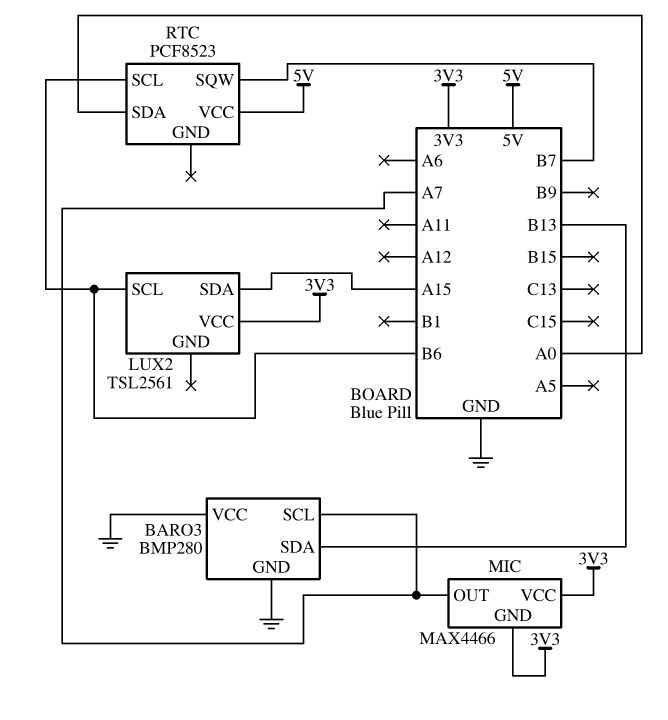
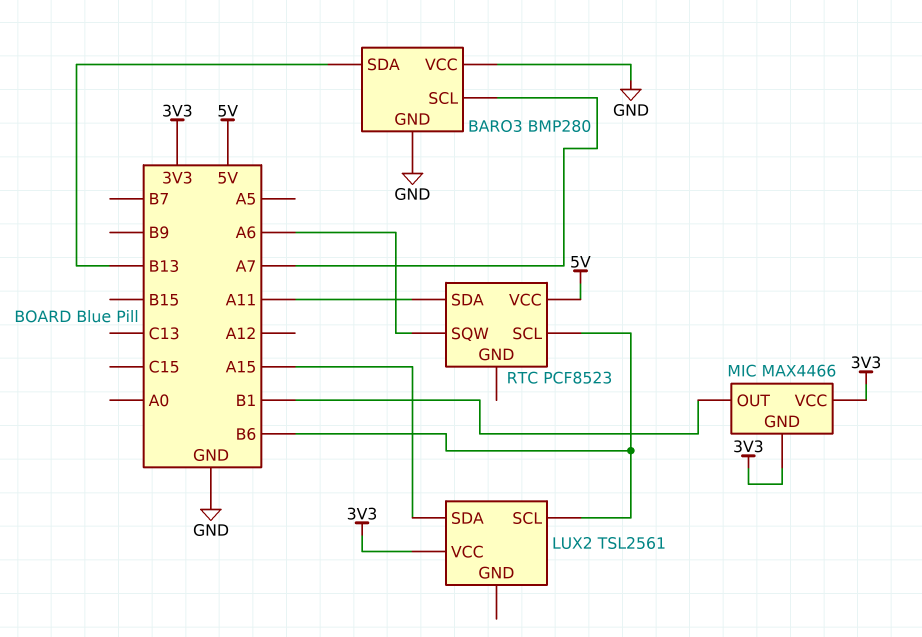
MIC pin OUT: A7 -> B1
RTC pin SDA: A0 -> A11
RTC pin SQW: B7 -> A6

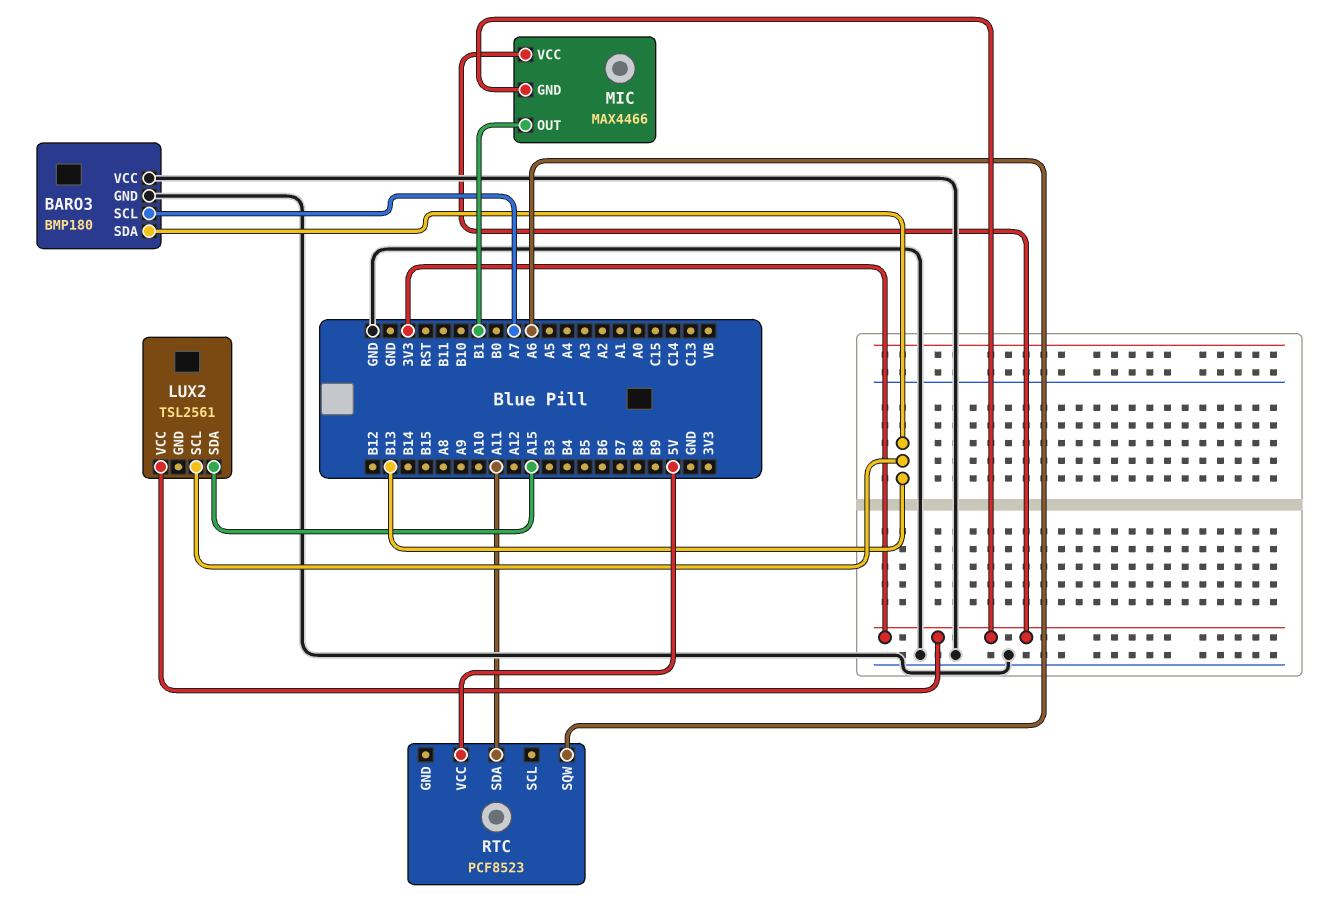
BARO3: BMP280 -> BMP180
LUX2 pin SCL: B6 -> B13
RTC pin SCL: B6 -> none

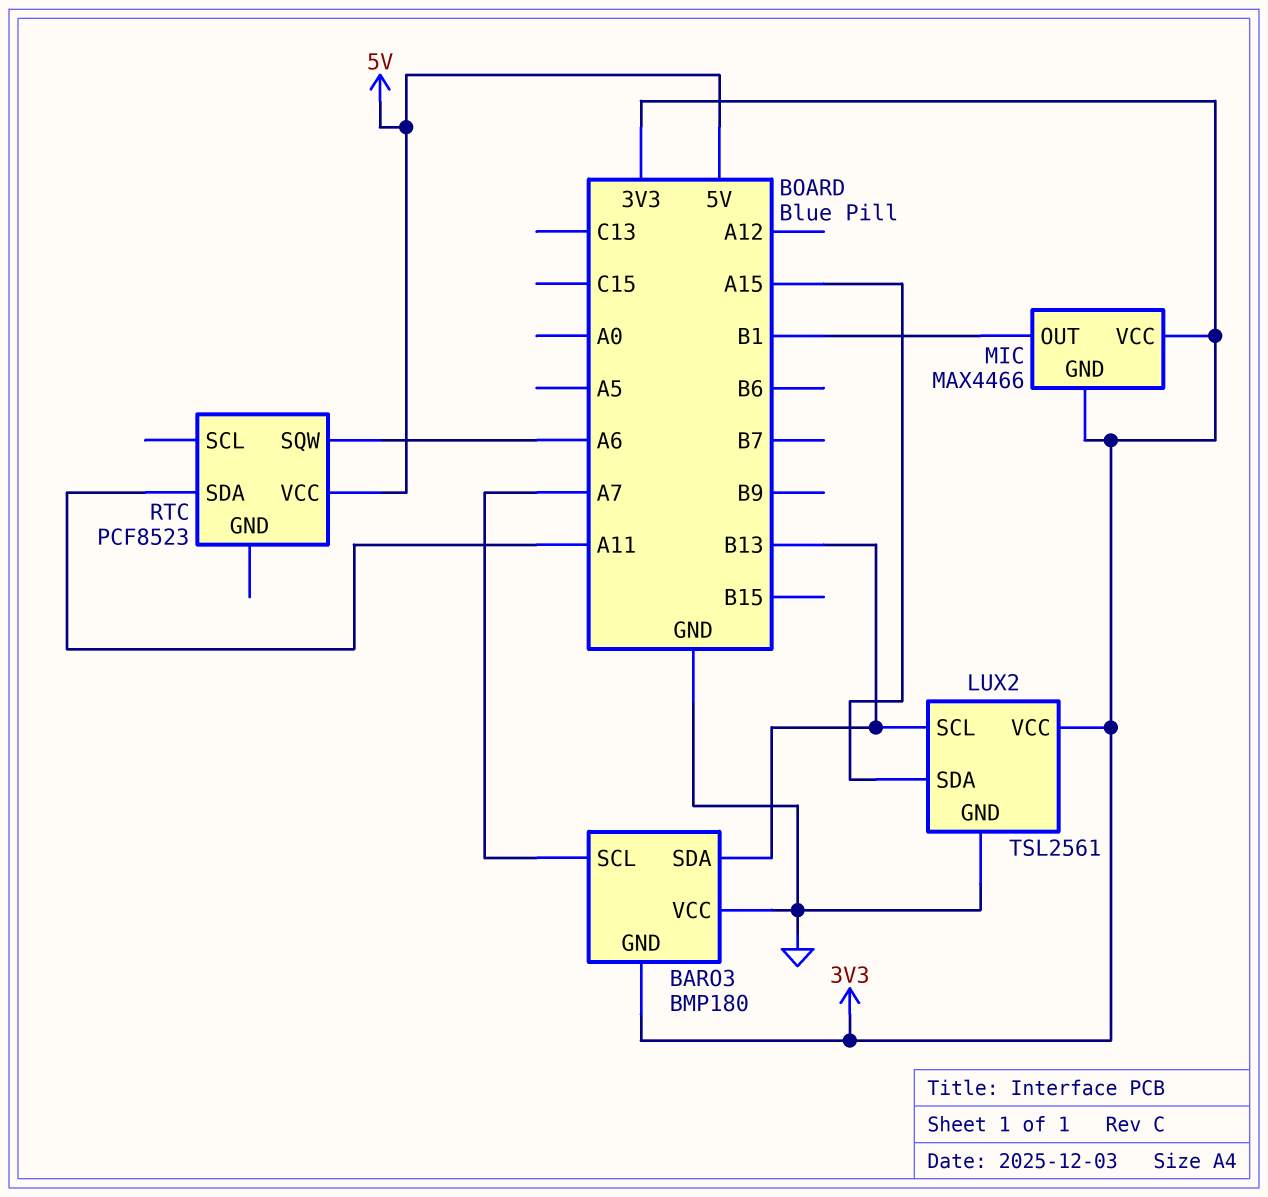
BARO3 pin GND: GND -> 3V3
LUX2 pin GND: none -> GND

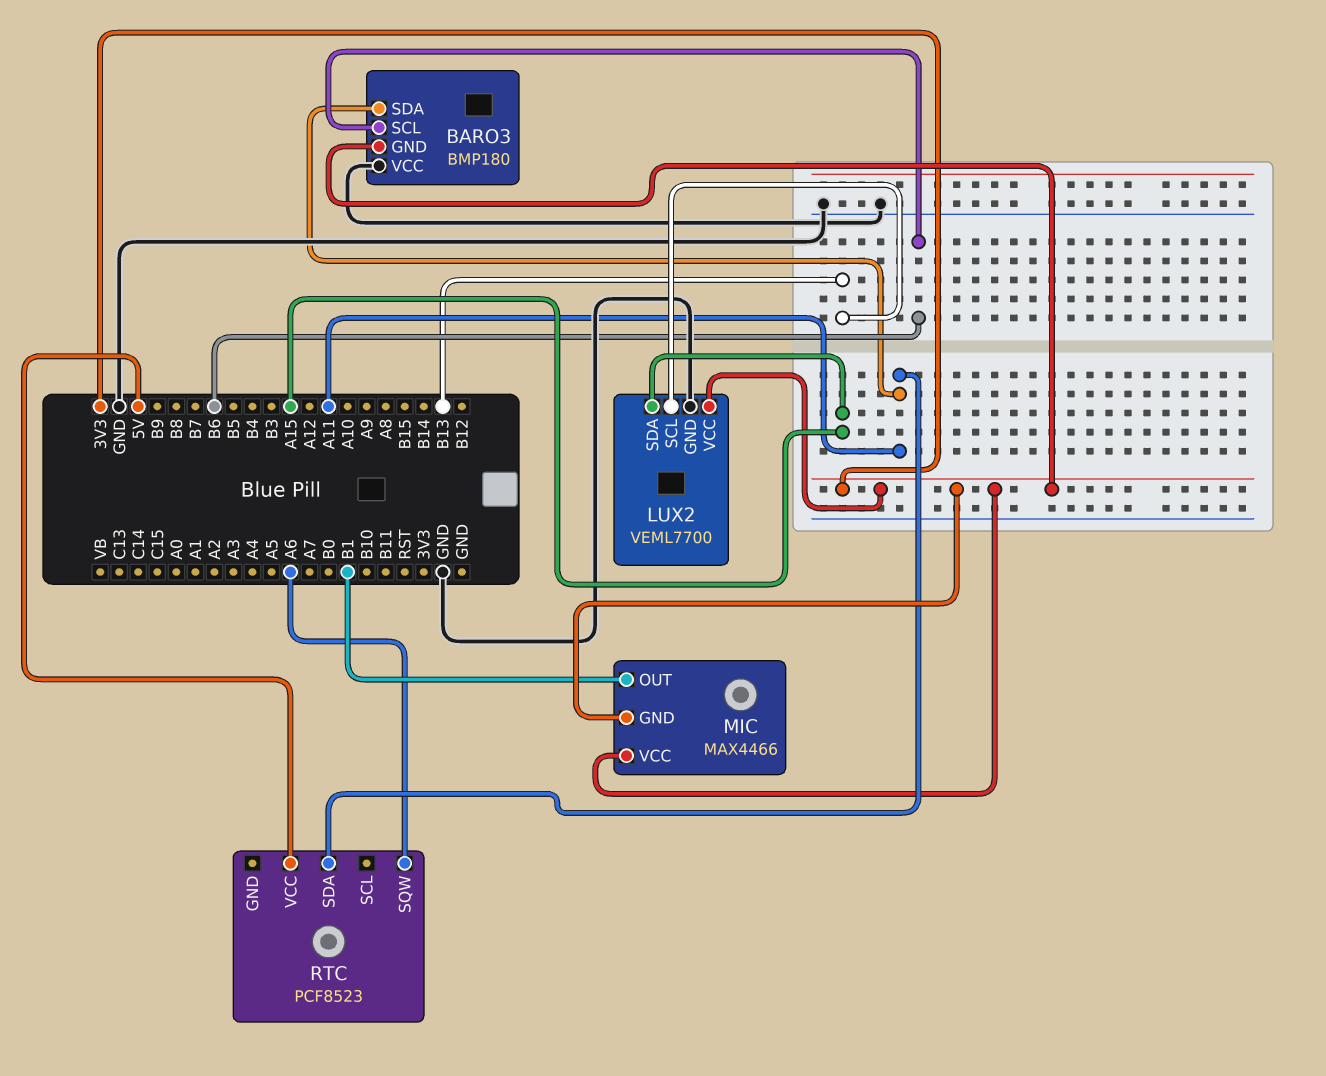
BARO3 pin SCL: A7 -> B6
BARO3 pin SDA: B13 -> A11
LUX2: TSL2561 -> VEML7700

